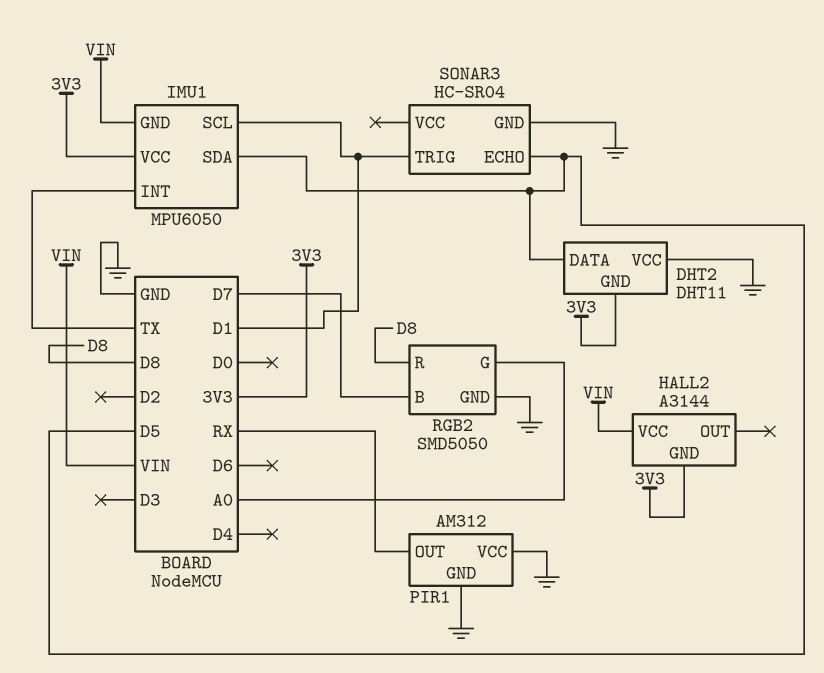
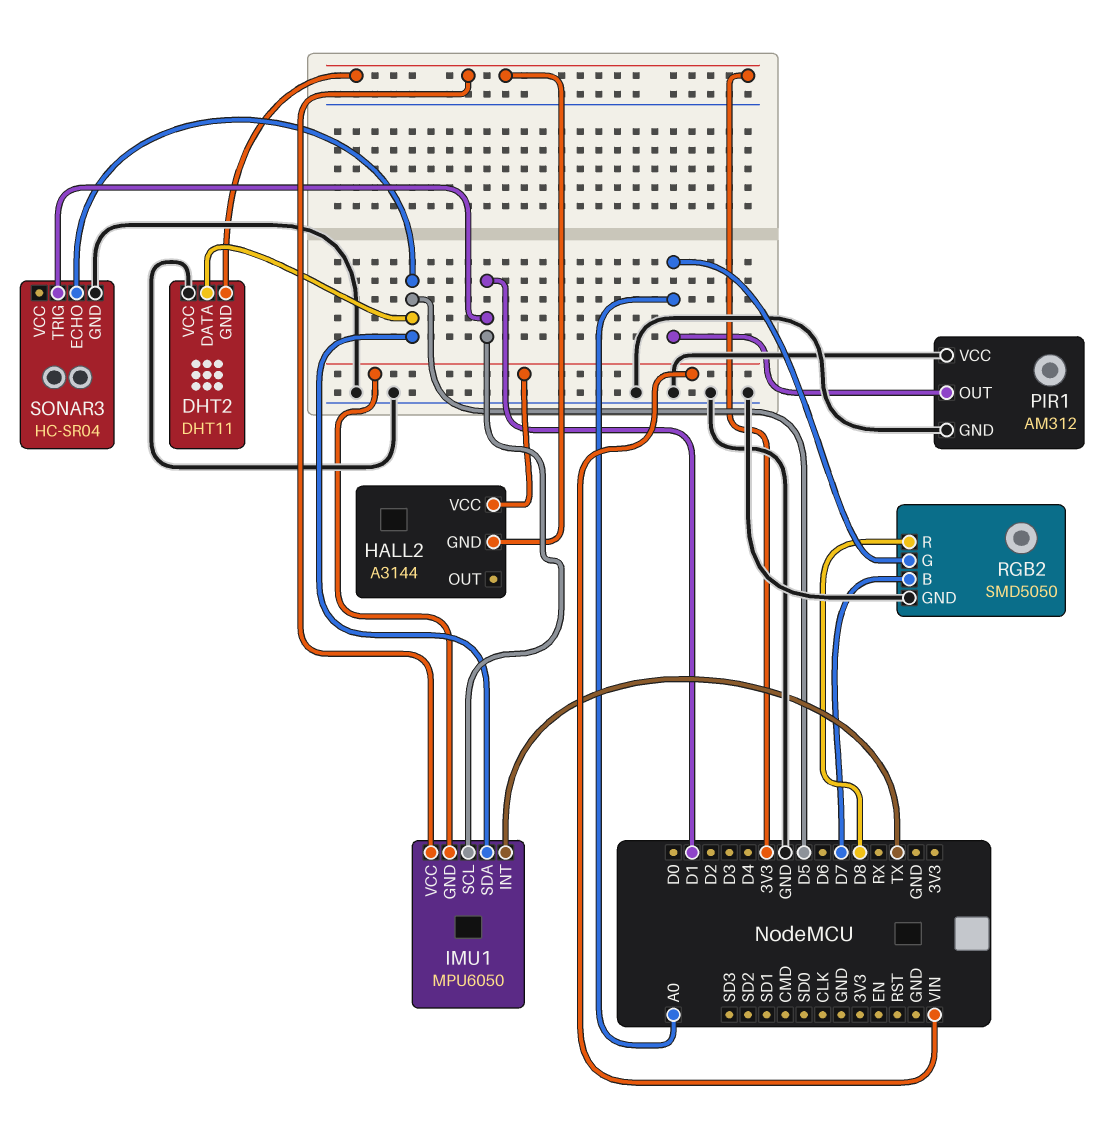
PIR1 pin OUT: RX -> A0

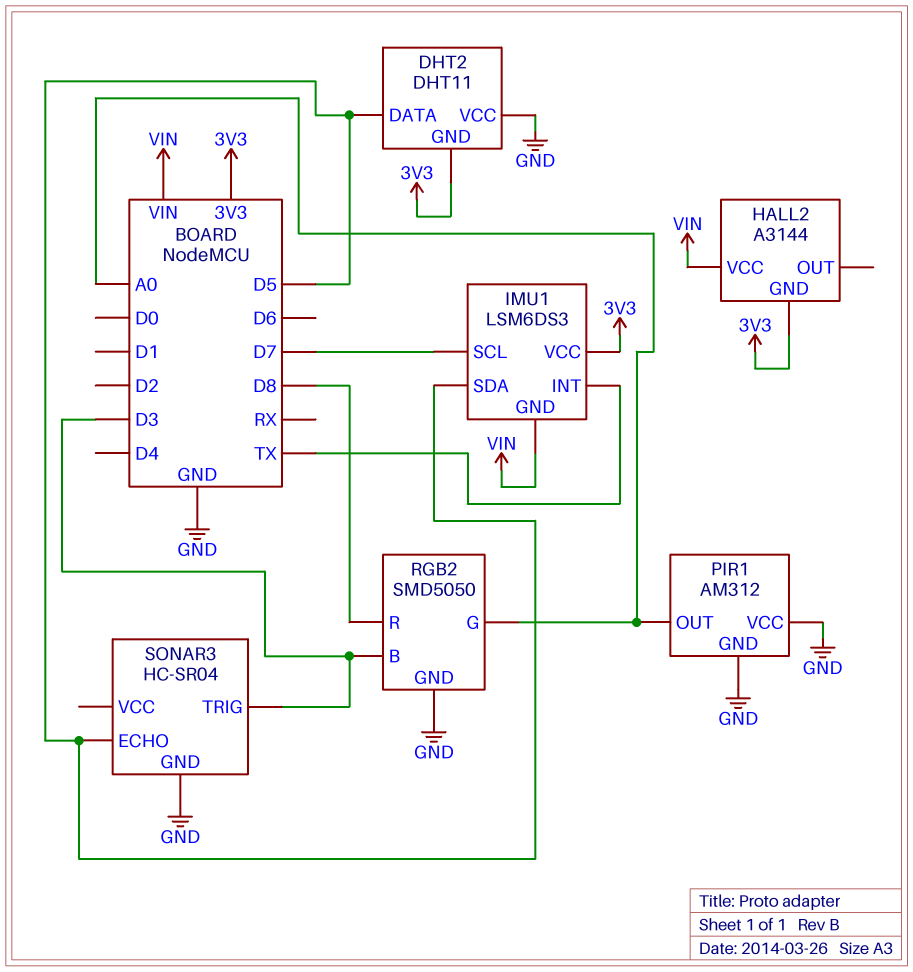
IMU1: MPU6050 -> LSM6DS3
IMU1 pin SCL: D1 -> D7
RGB2 pin B: D7 -> D3
SONAR3 pin TRIG: D1 -> D3

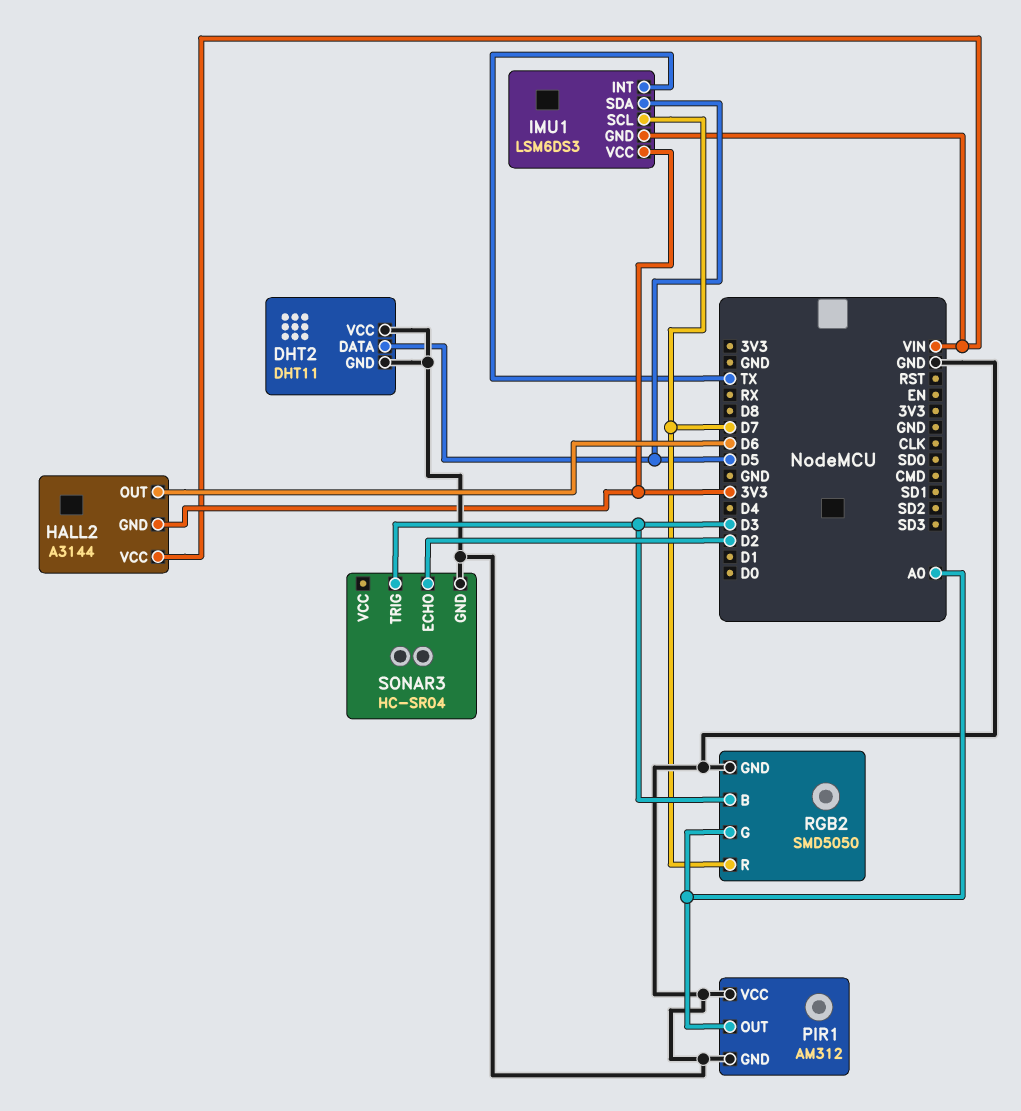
DHT2 pin GND: 3V3 -> GND
HALL2 pin OUT: none -> D6
RGB2 pin R: D8 -> D7
SONAR3 pin ECHO: D5 -> D2

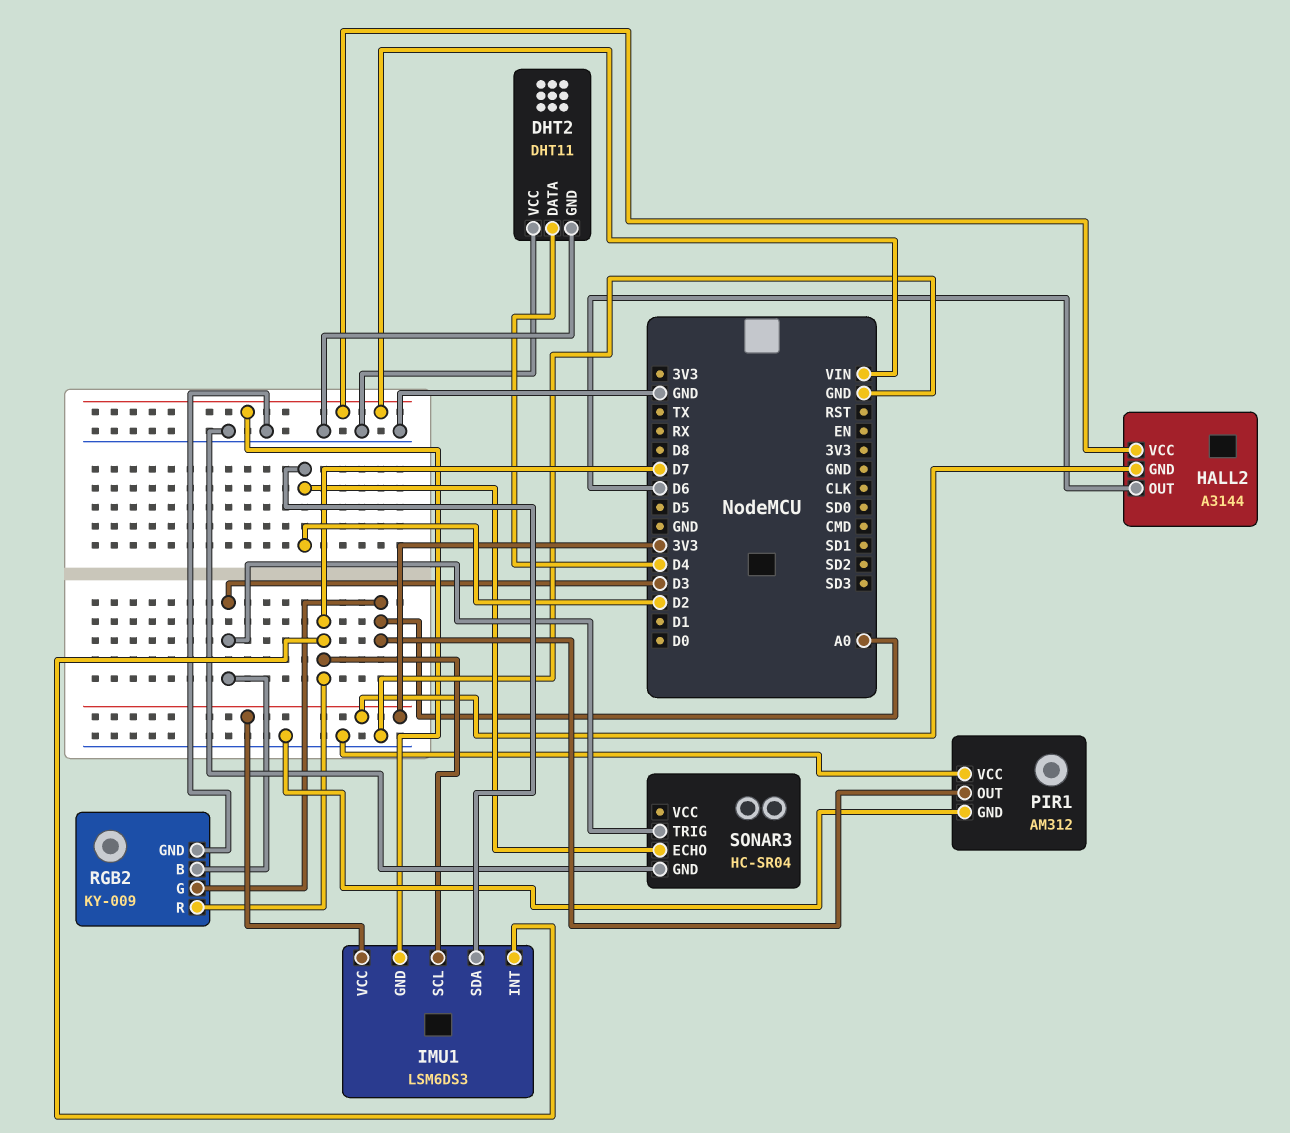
DHT2 pin DATA: D5 -> D4
IMU1 pin INT: TX -> D7
IMU1 pin SDA: D5 -> D2
RGB2: SMD5050 -> KY-009

